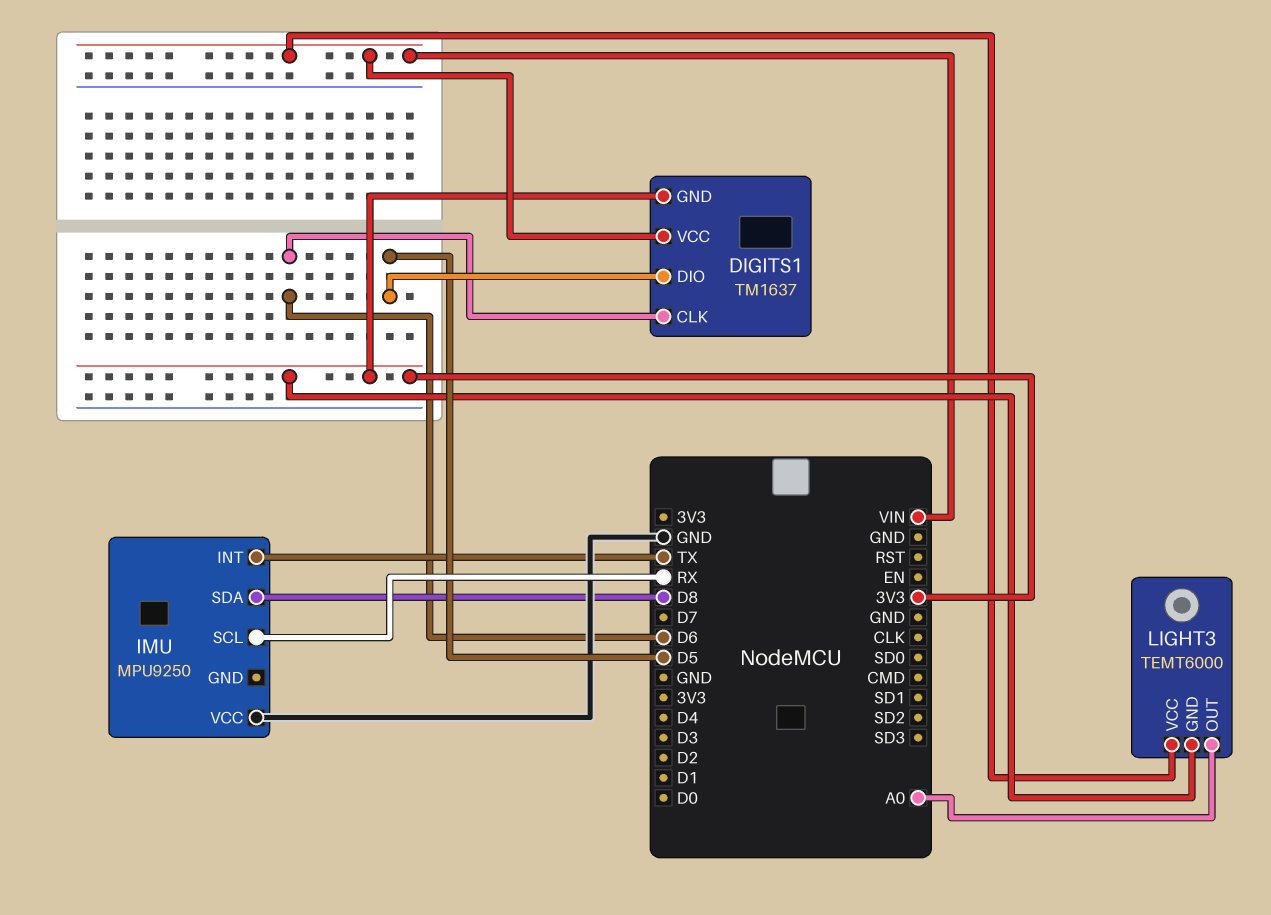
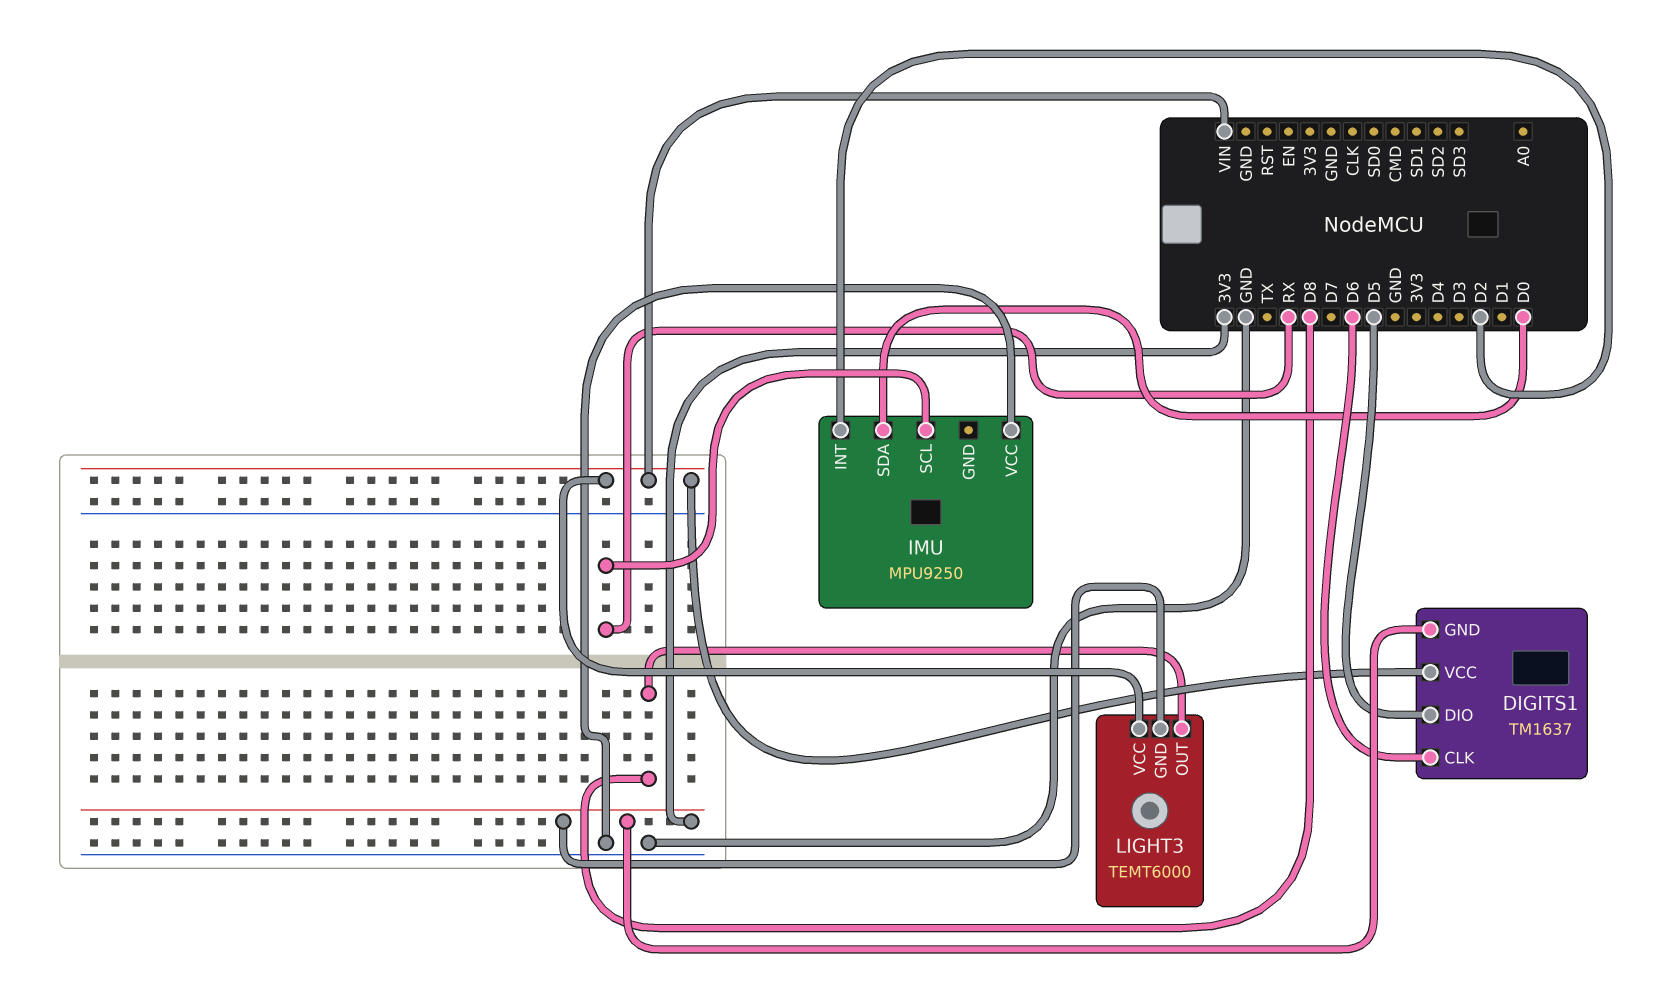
IMU pin INT: TX -> D2
IMU pin SDA: D8 -> D0
LIGHT3 pin OUT: A0 -> D8

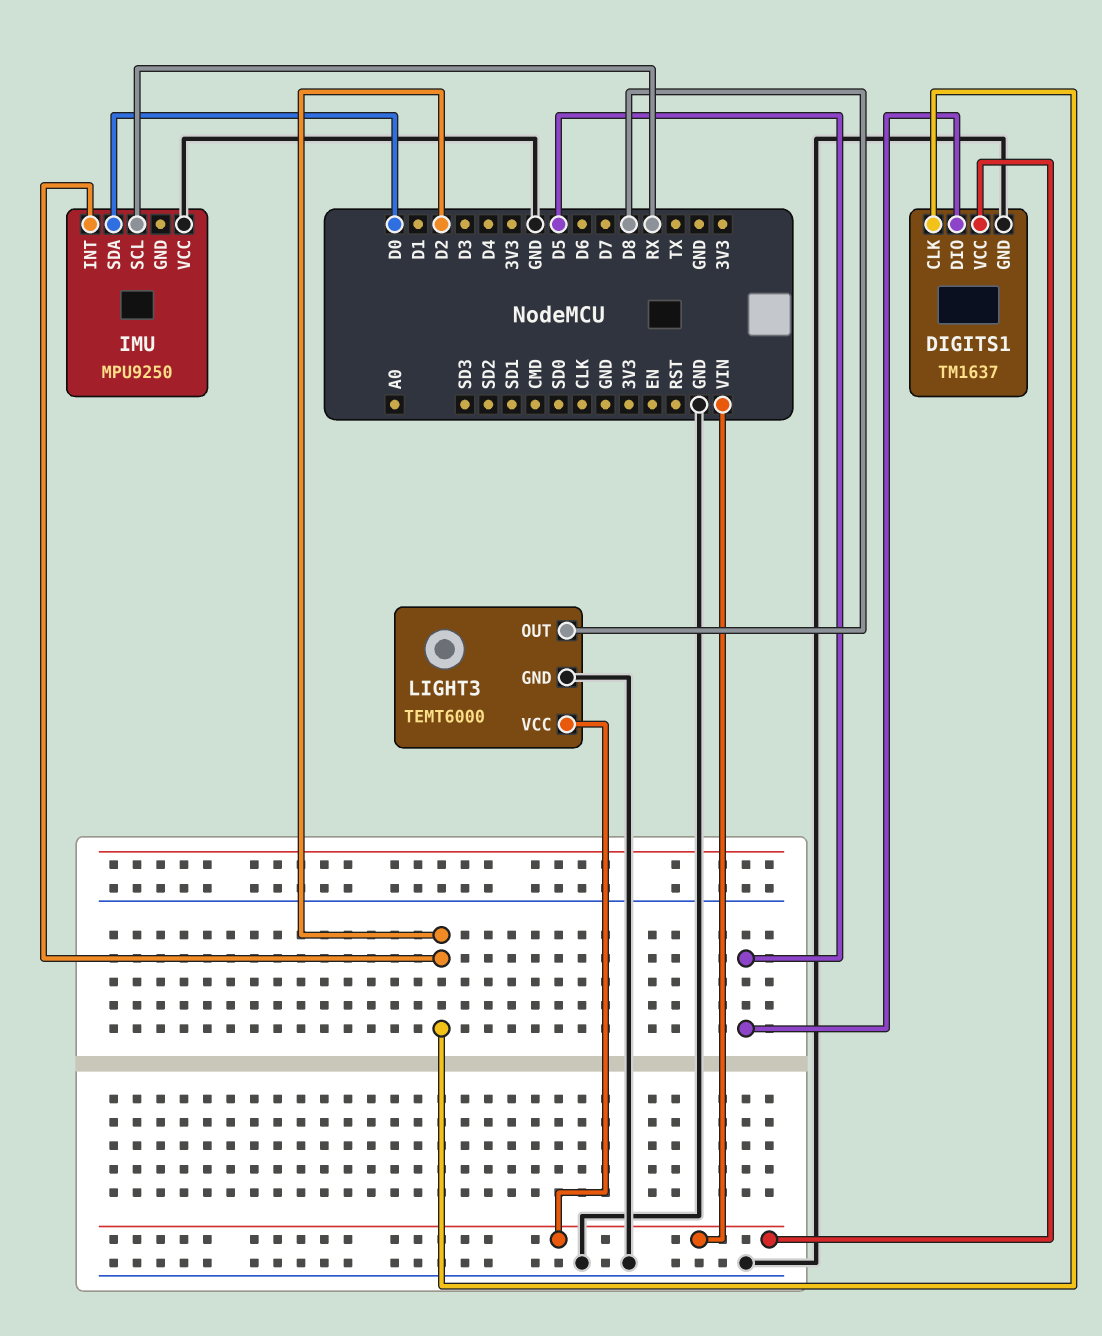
DIGITS1 pin CLK: D6 -> D2
DIGITS1 pin GND: 3V3 -> GND
LIGHT3 pin GND: 3V3 -> GND

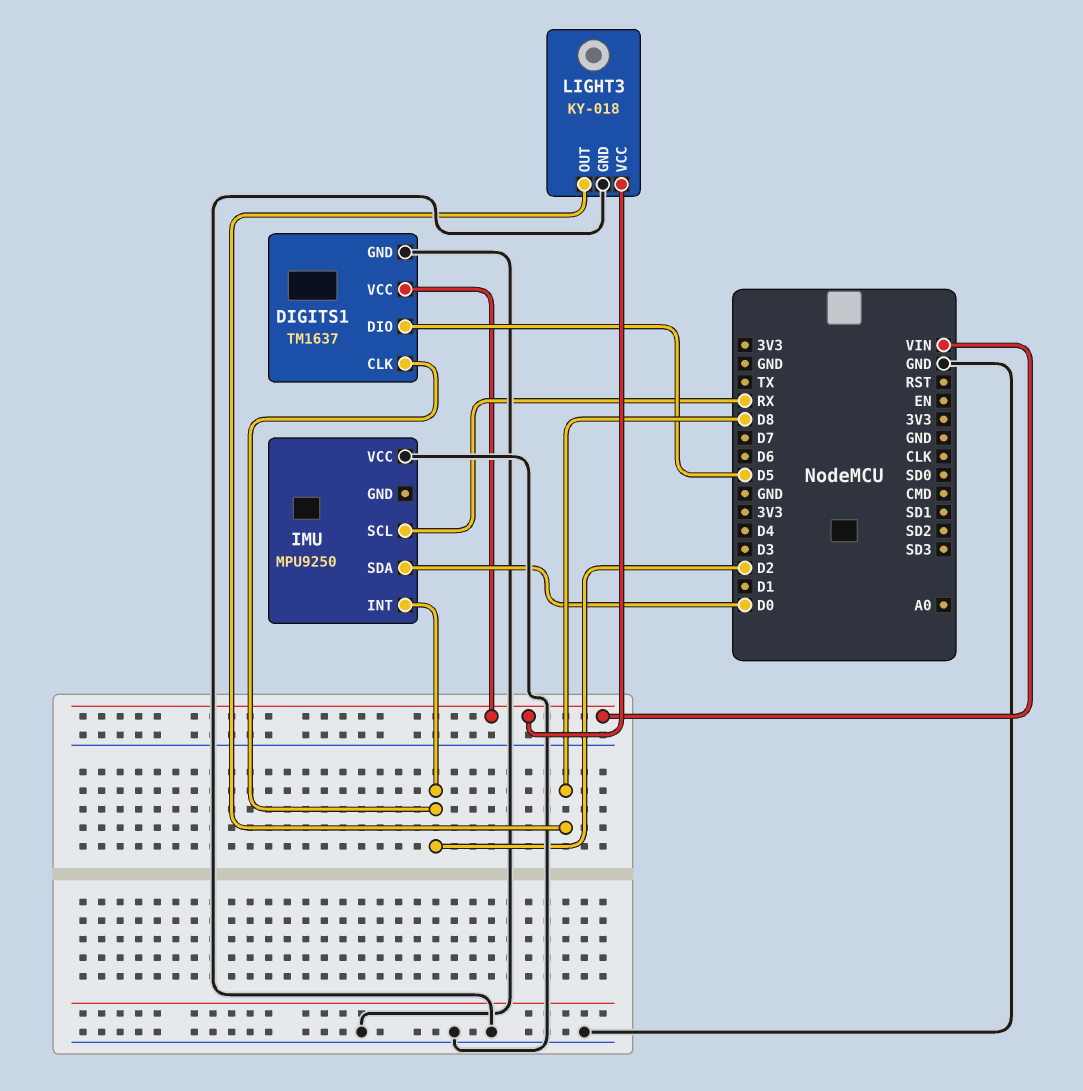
LIGHT3: TEMT6000 -> KY-018

